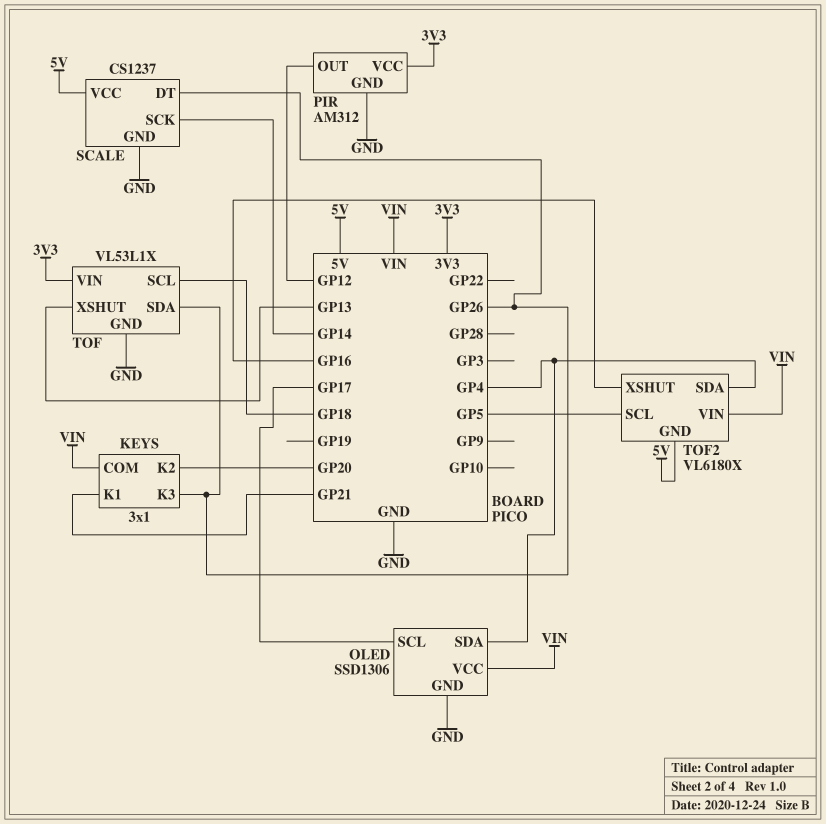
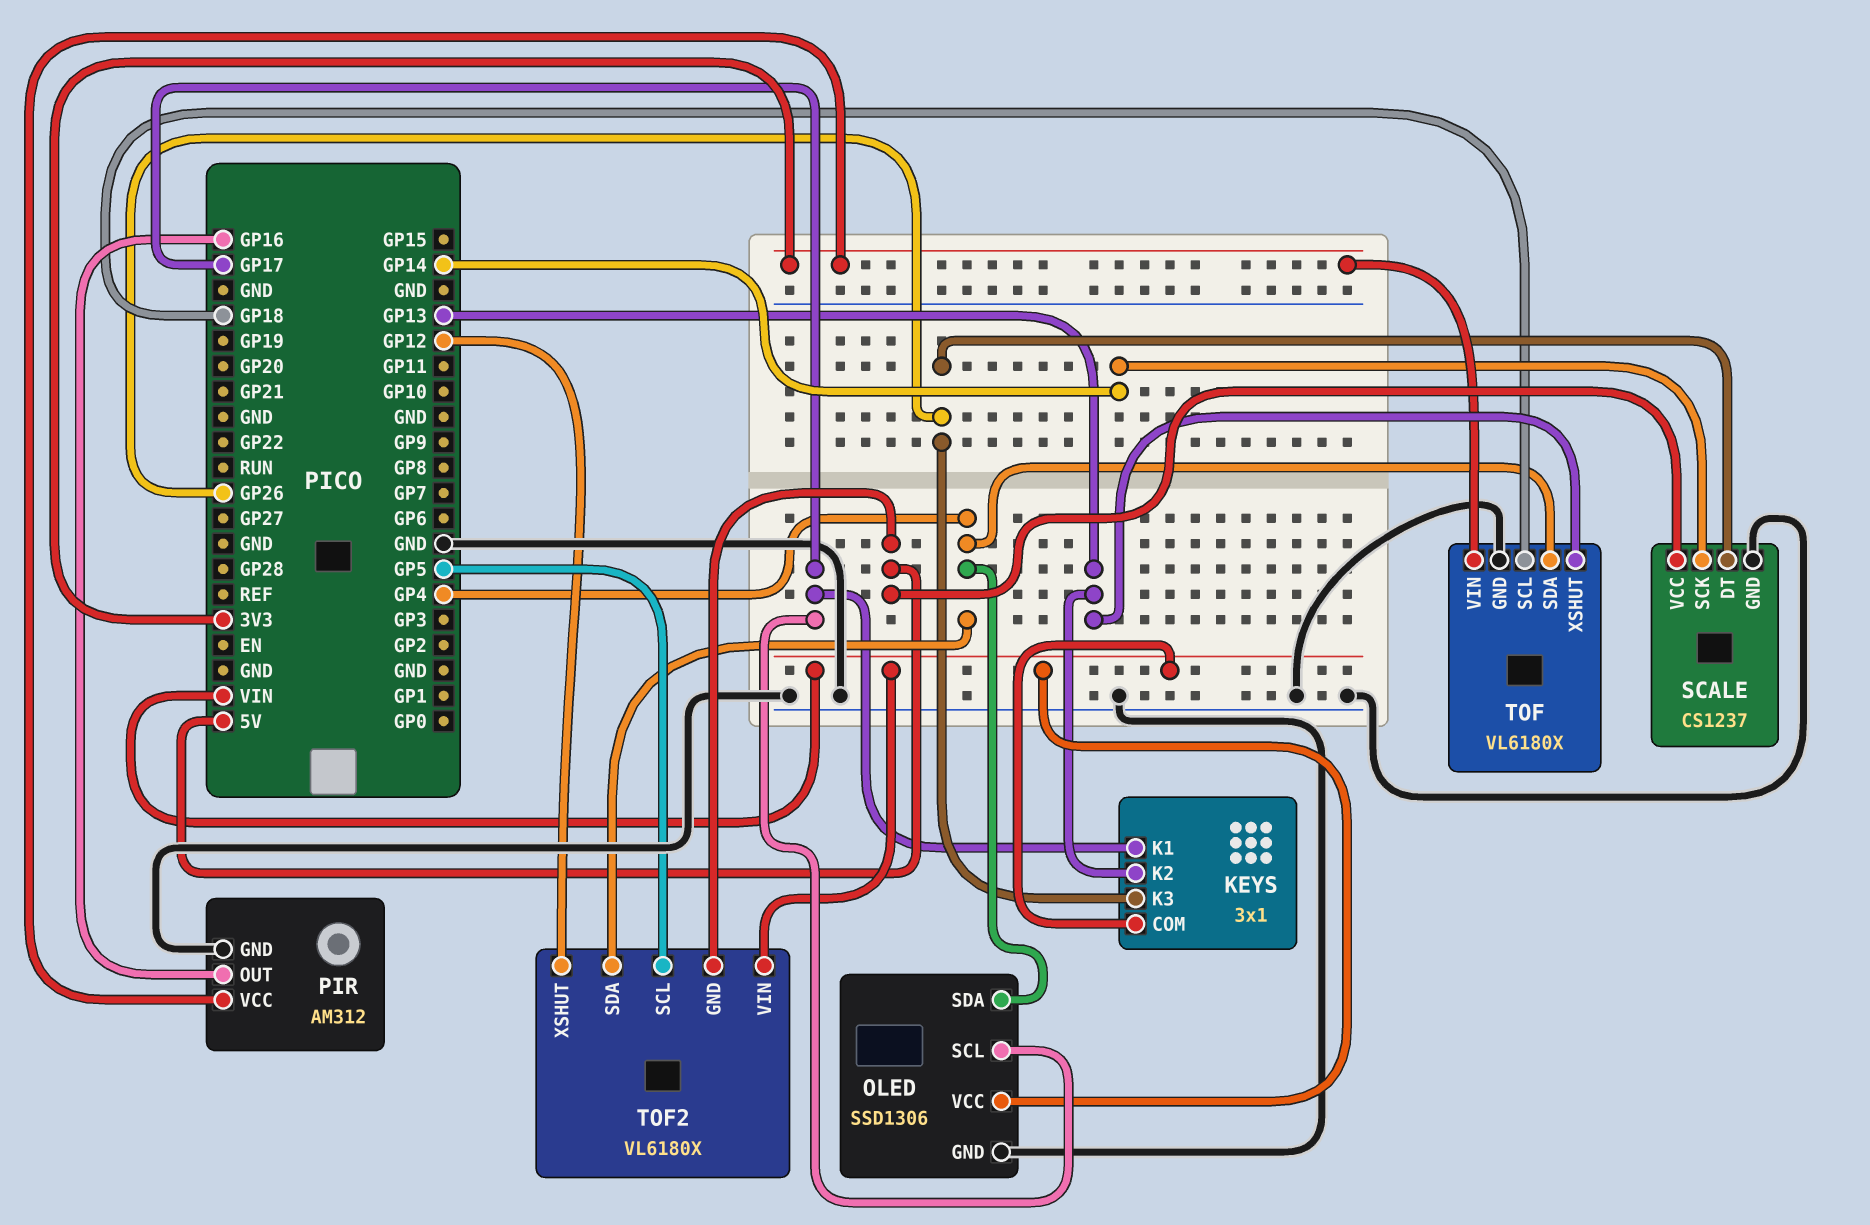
KEYS pin K1: GP21 -> GP17
KEYS pin K2: GP20 -> GP13
PIR pin OUT: GP12 -> GP16
TOF: VL53L1X -> VL6180X
TOF pin SDA: GP26 -> GP4
TOF2 pin XSHUT: GP16 -> GP12

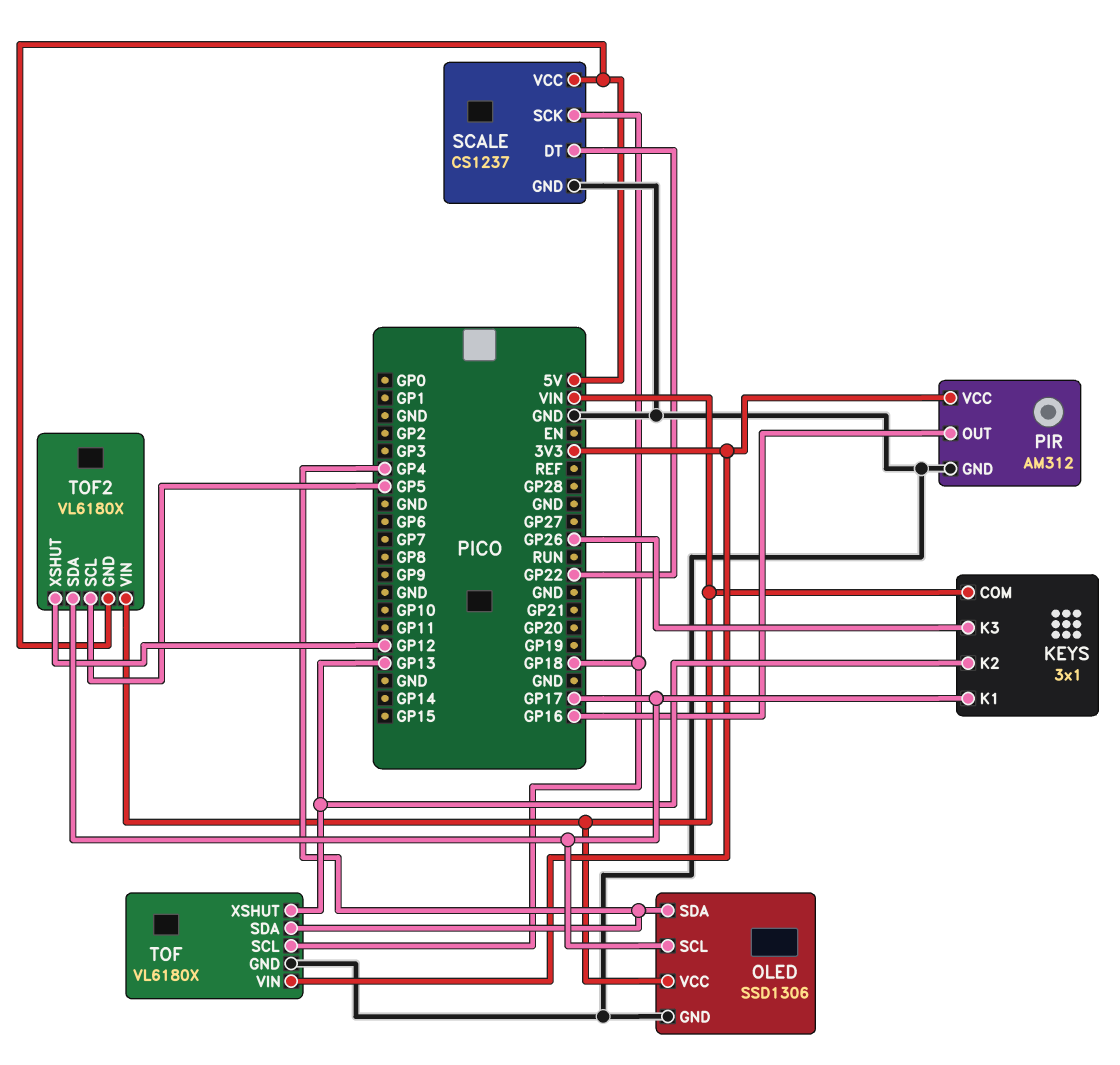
SCALE pin DT: GP26 -> GP22
SCALE pin SCK: GP14 -> GP18
TOF2 pin SDA: GP4 -> GP17

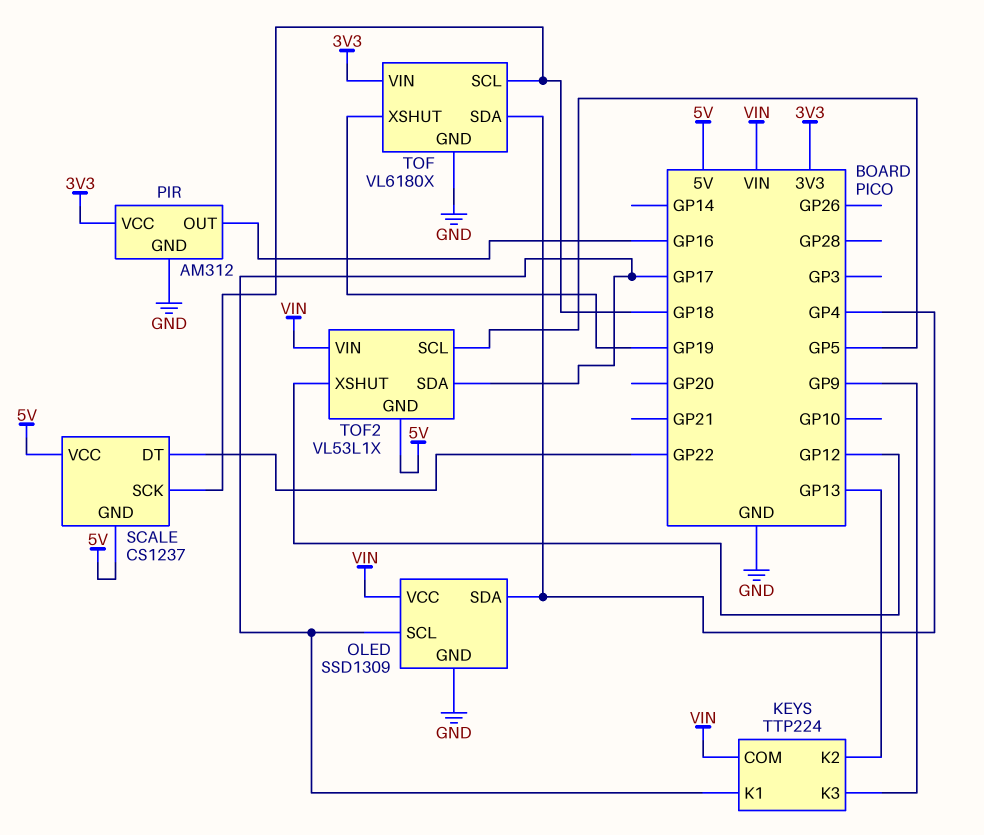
KEYS: 3x1 -> TTP224
KEYS pin K3: GP26 -> GP9
OLED: SSD1306 -> SSD1309
SCALE pin GND: GND -> 5V
TOF pin XSHUT: GP13 -> GP19
TOF2: VL6180X -> VL53L1X

